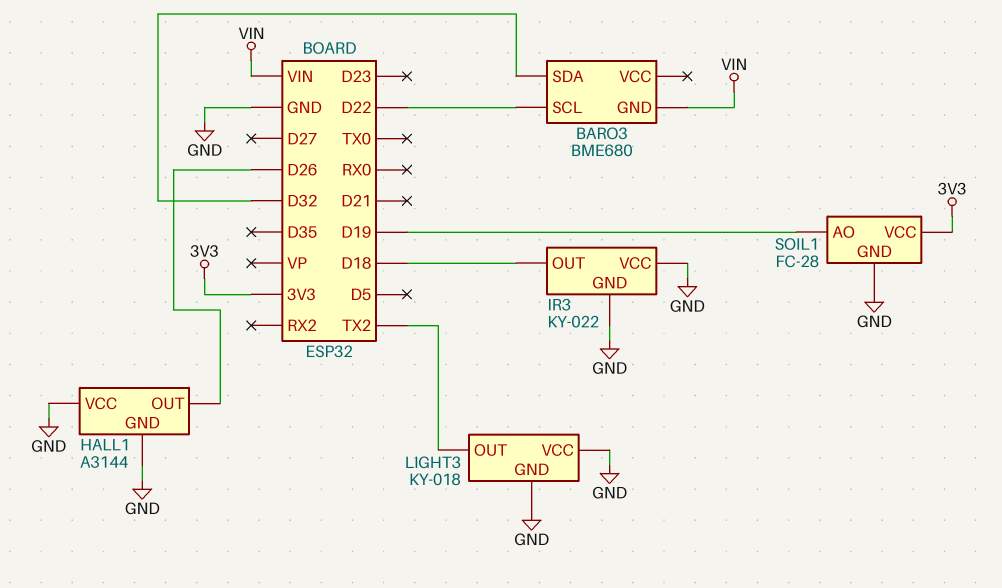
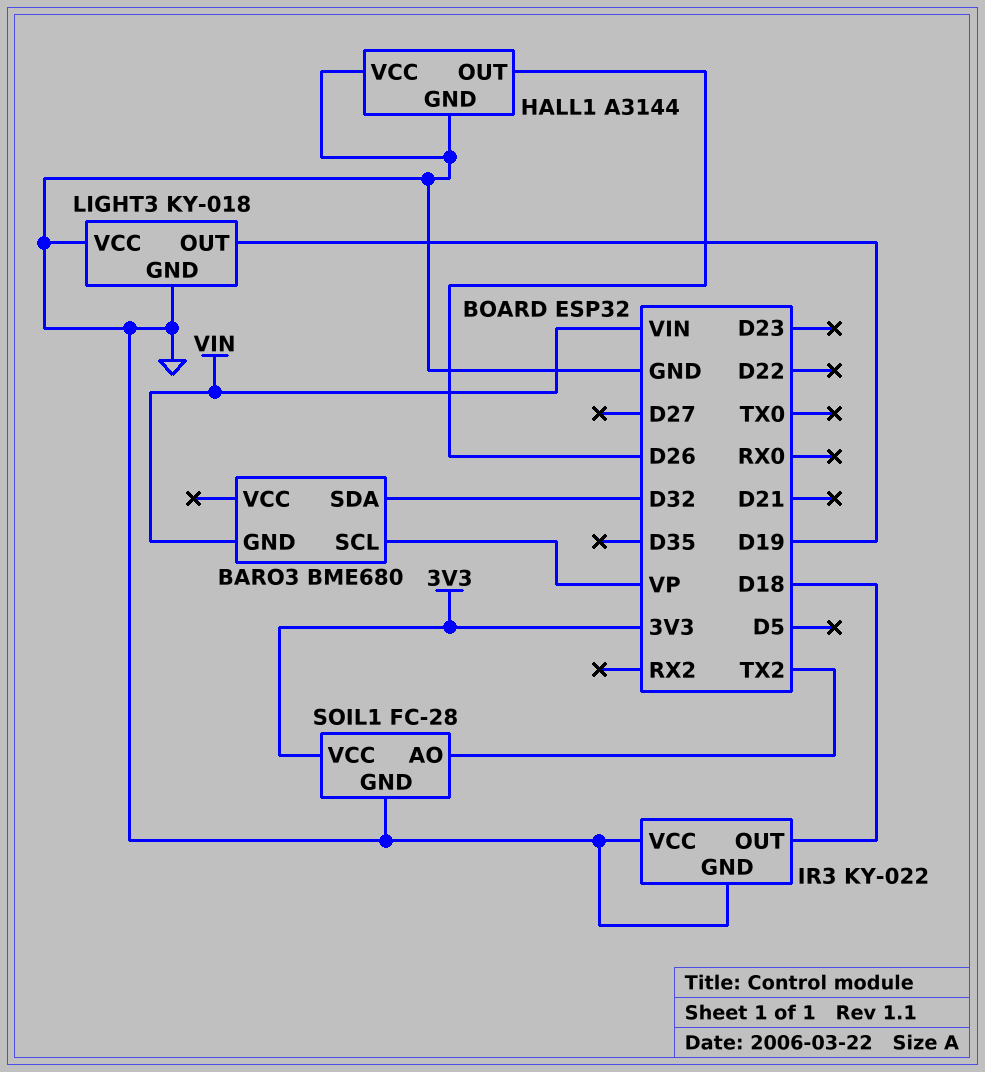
BARO3 pin SCL: D22 -> VP
LIGHT3 pin OUT: TX2 -> D19
SOIL1 pin AO: D19 -> TX2

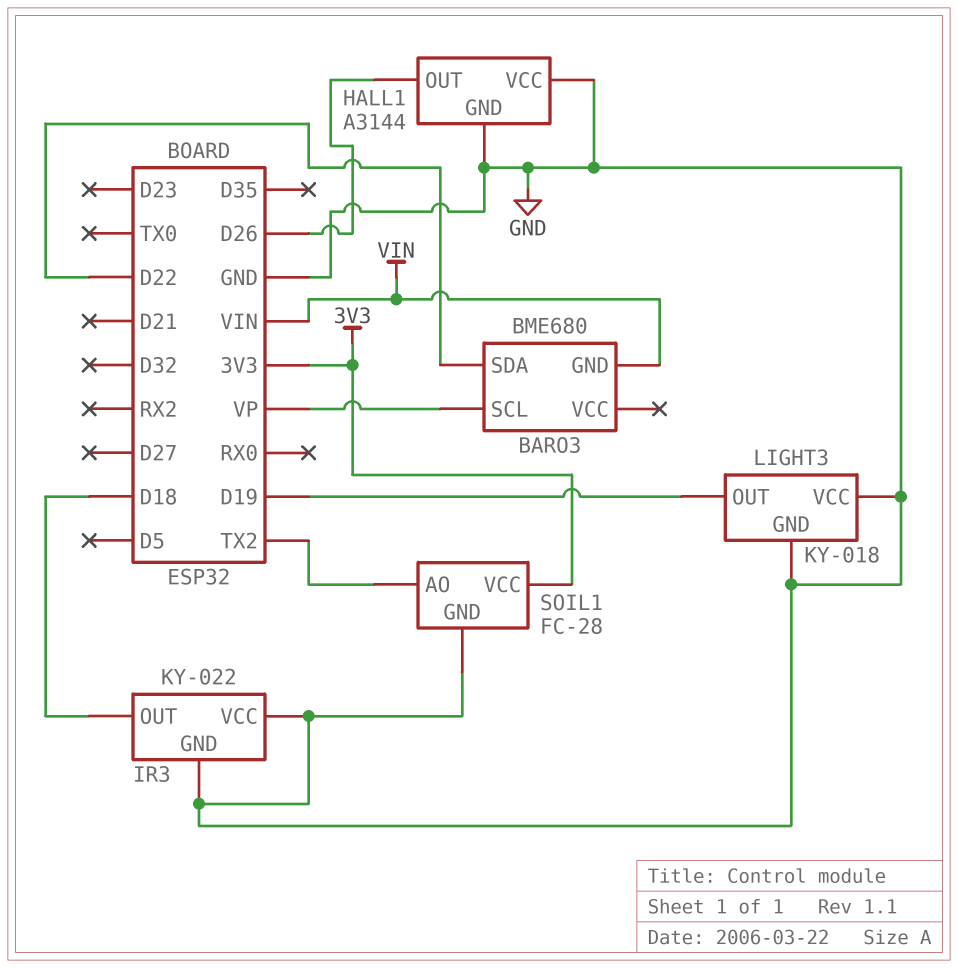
BARO3 pin SDA: D32 -> D22

